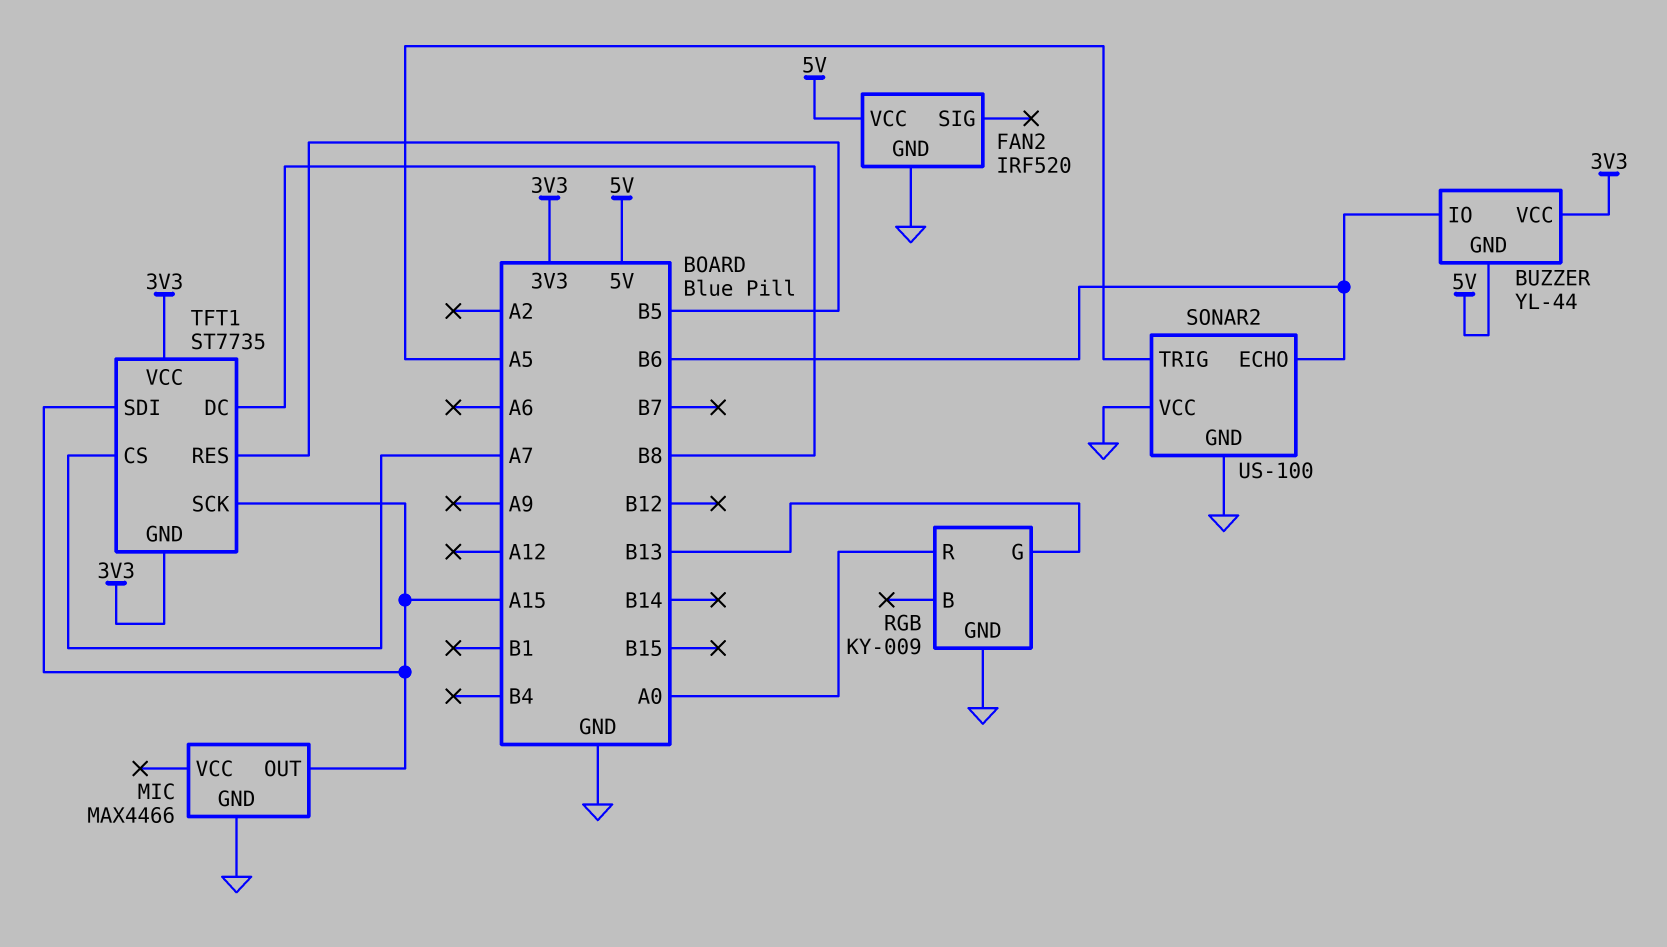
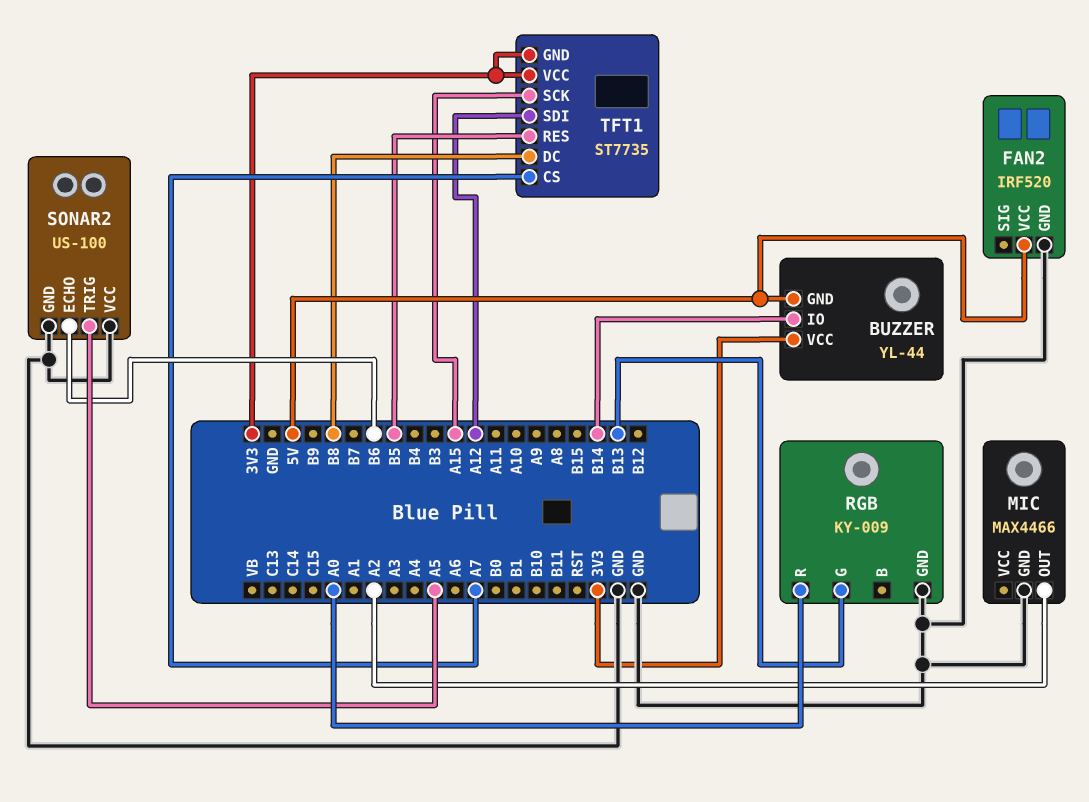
BUZZER pin IO: B6 -> B14
MIC pin OUT: A15 -> A2
TFT1 pin SDI: A15 -> A12

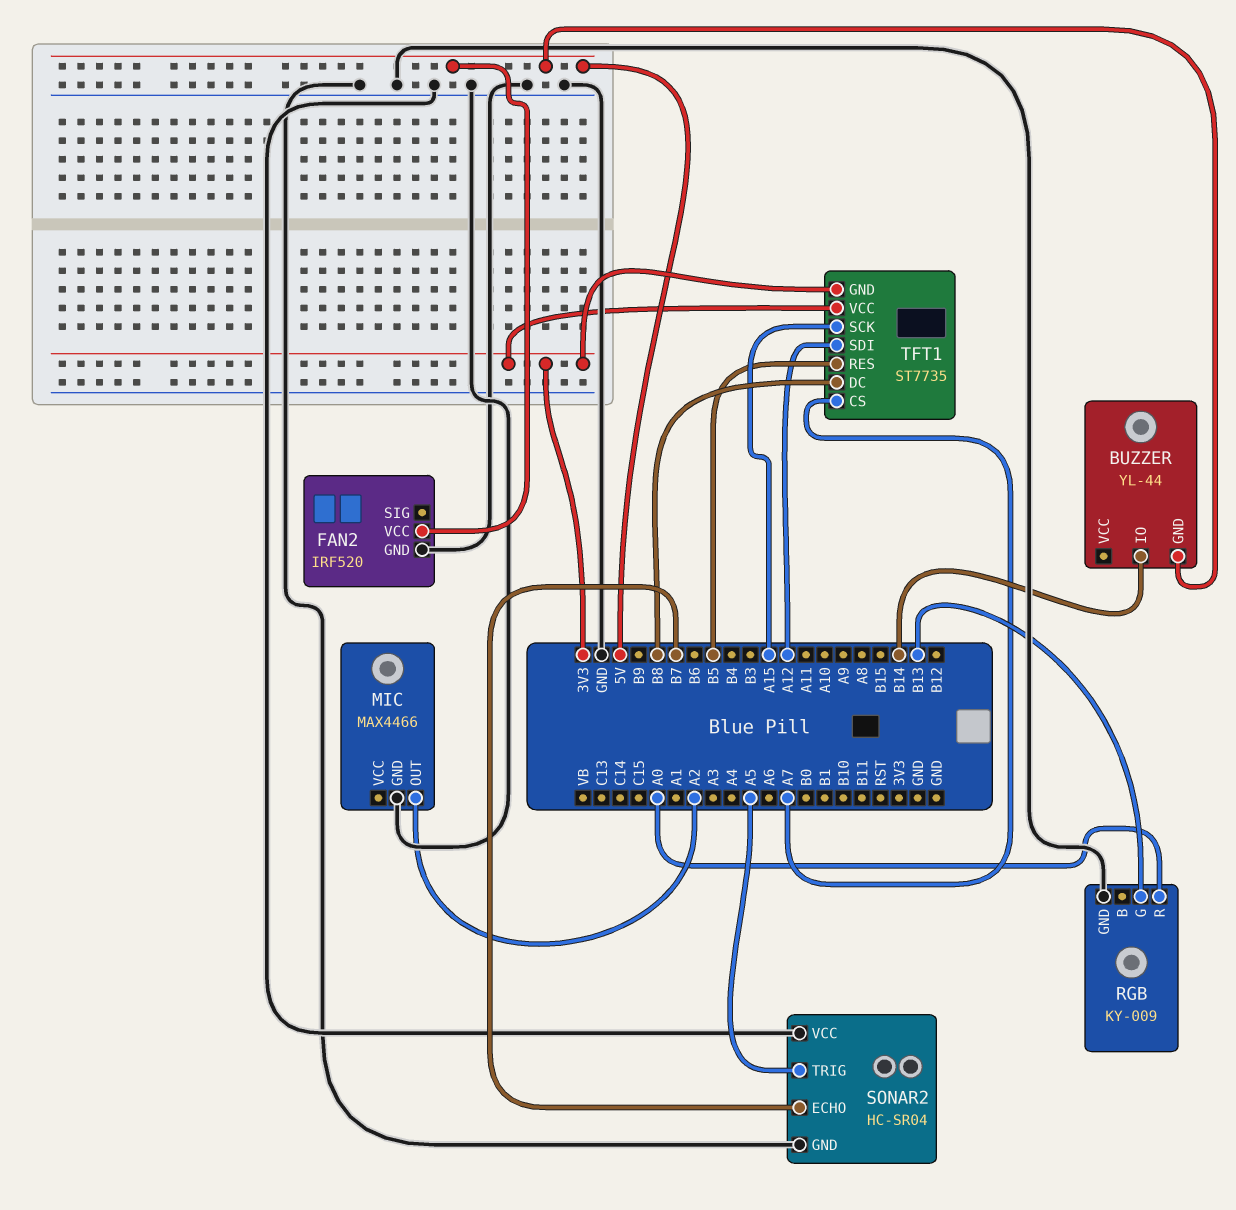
BUZZER pin VCC: 3V3 -> none
SONAR2: US-100 -> HC-SR04
SONAR2 pin ECHO: B6 -> B7

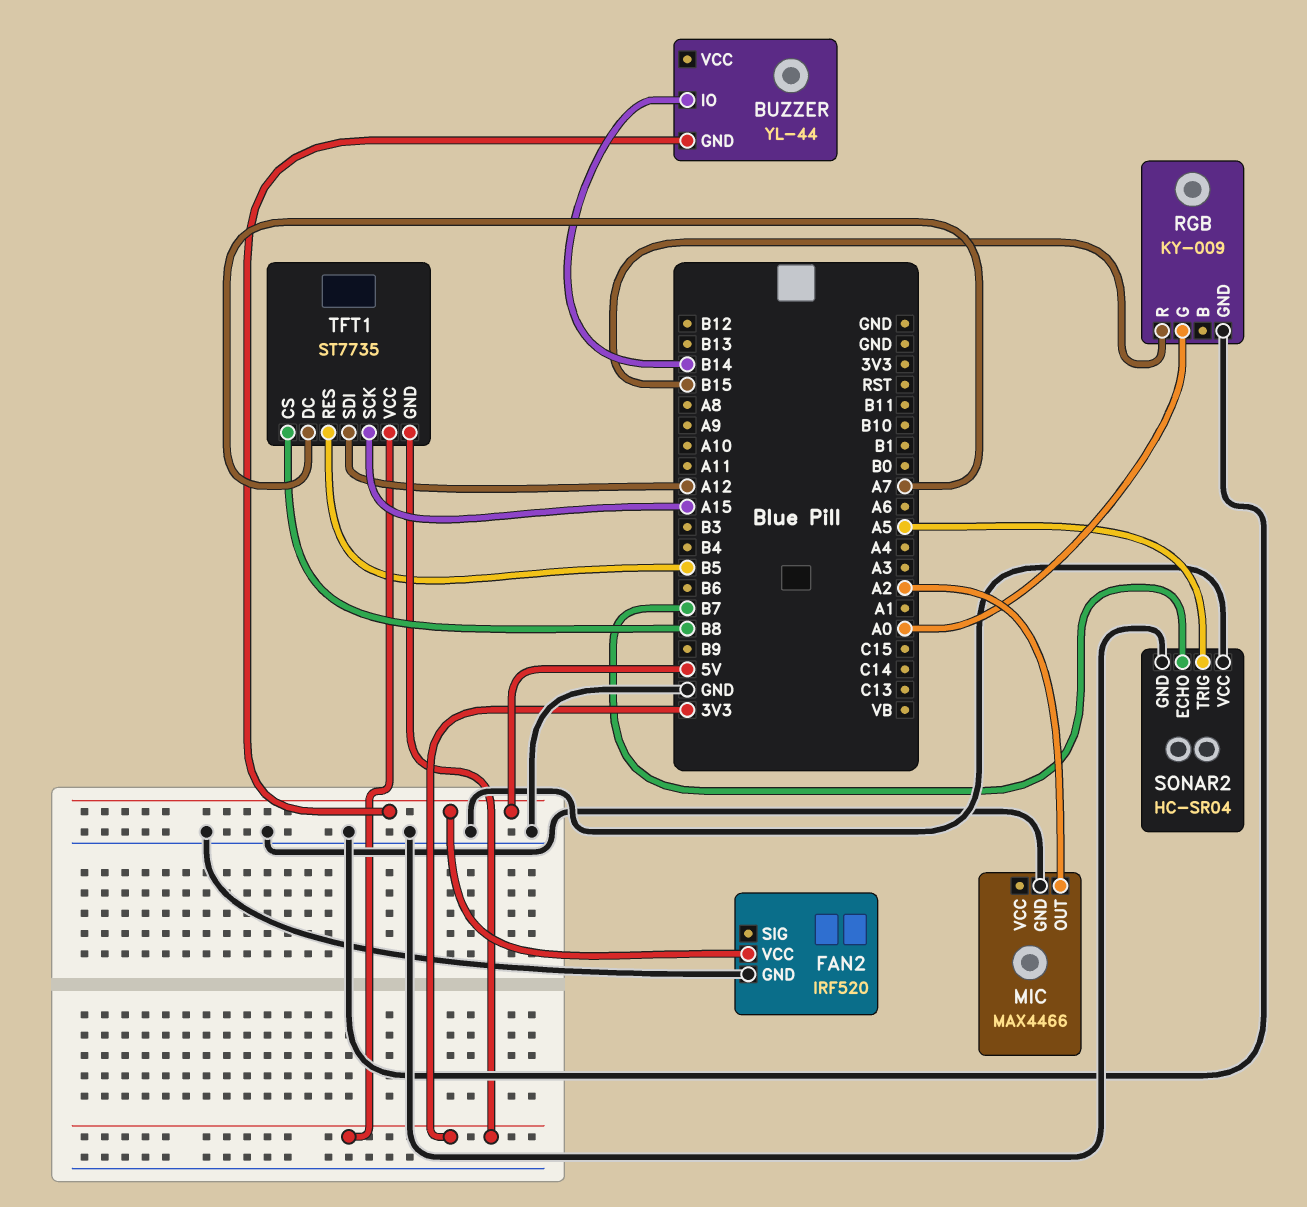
RGB pin G: B13 -> A0
RGB pin R: A0 -> B15
TFT1 pin CS: A7 -> B8
TFT1 pin DC: B8 -> A7

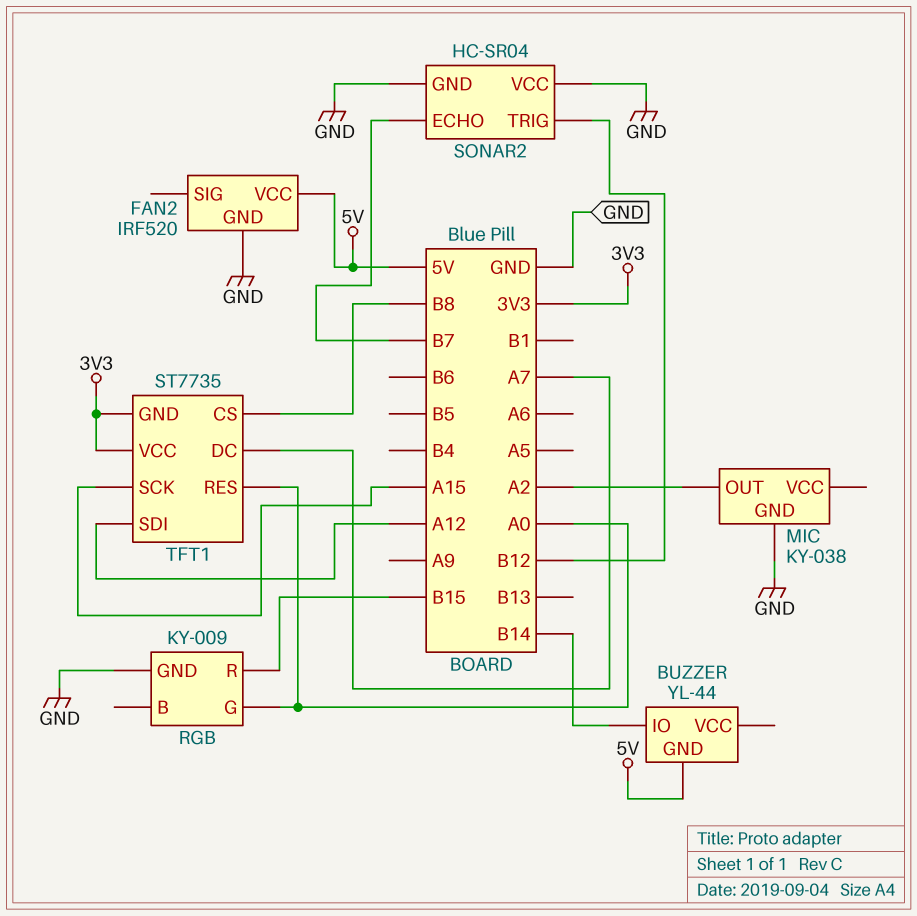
MIC: MAX4466 -> KY-038
SONAR2 pin TRIG: A5 -> B12
TFT1 pin RES: B5 -> A0

